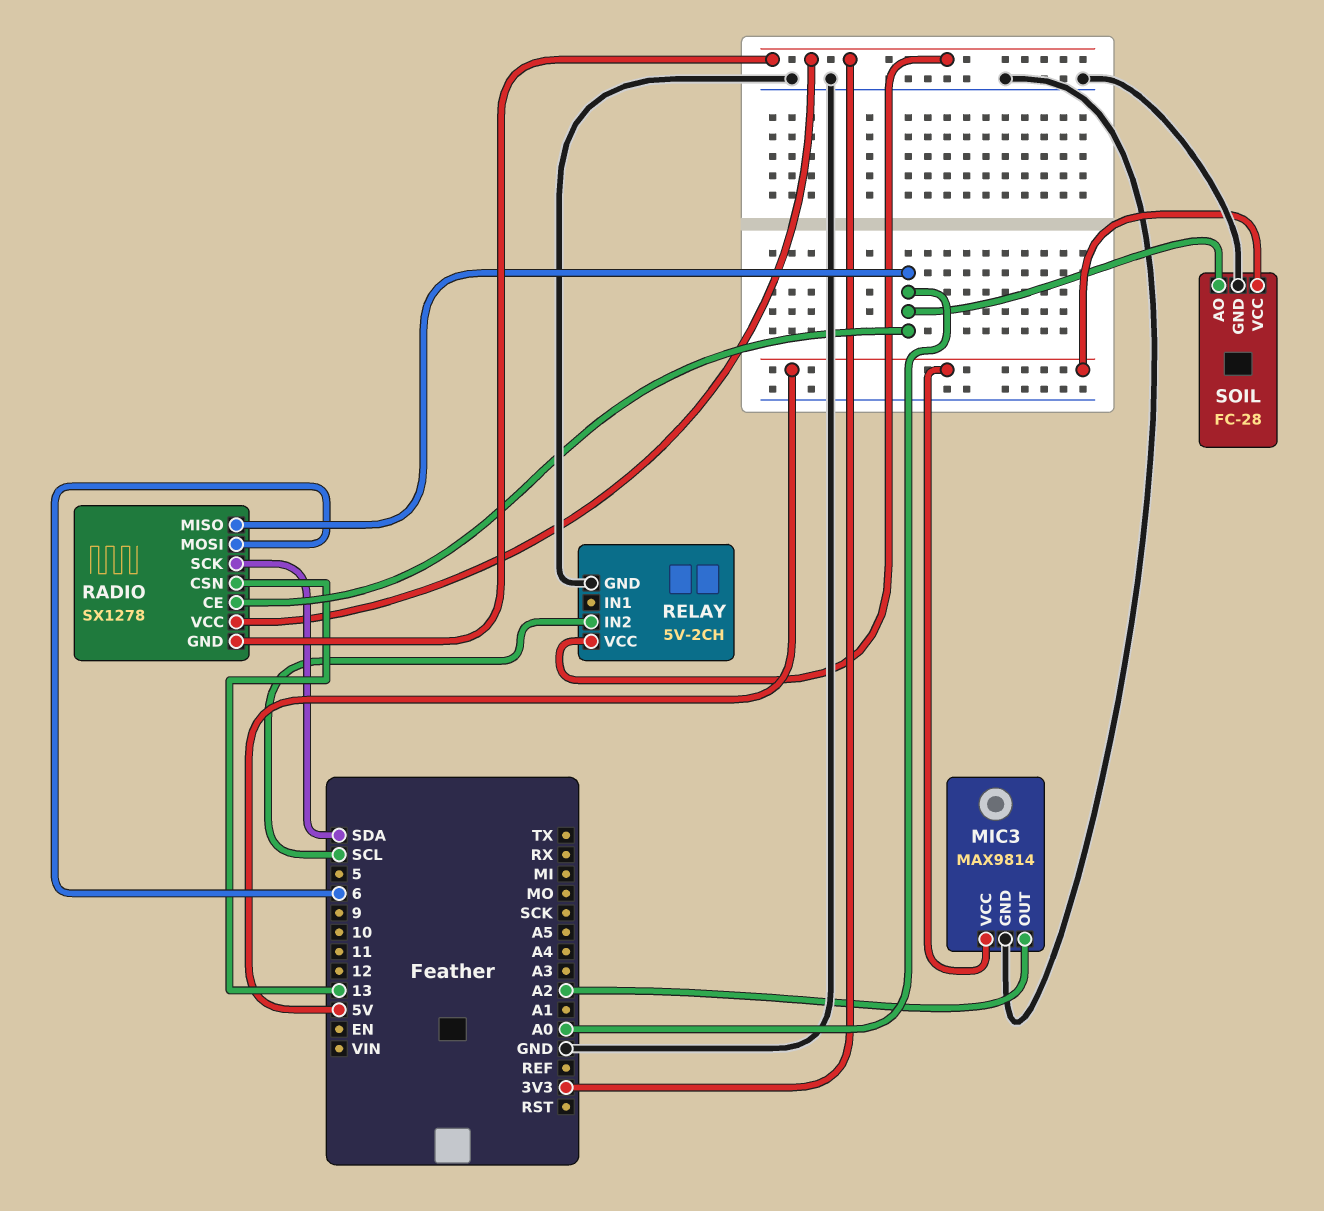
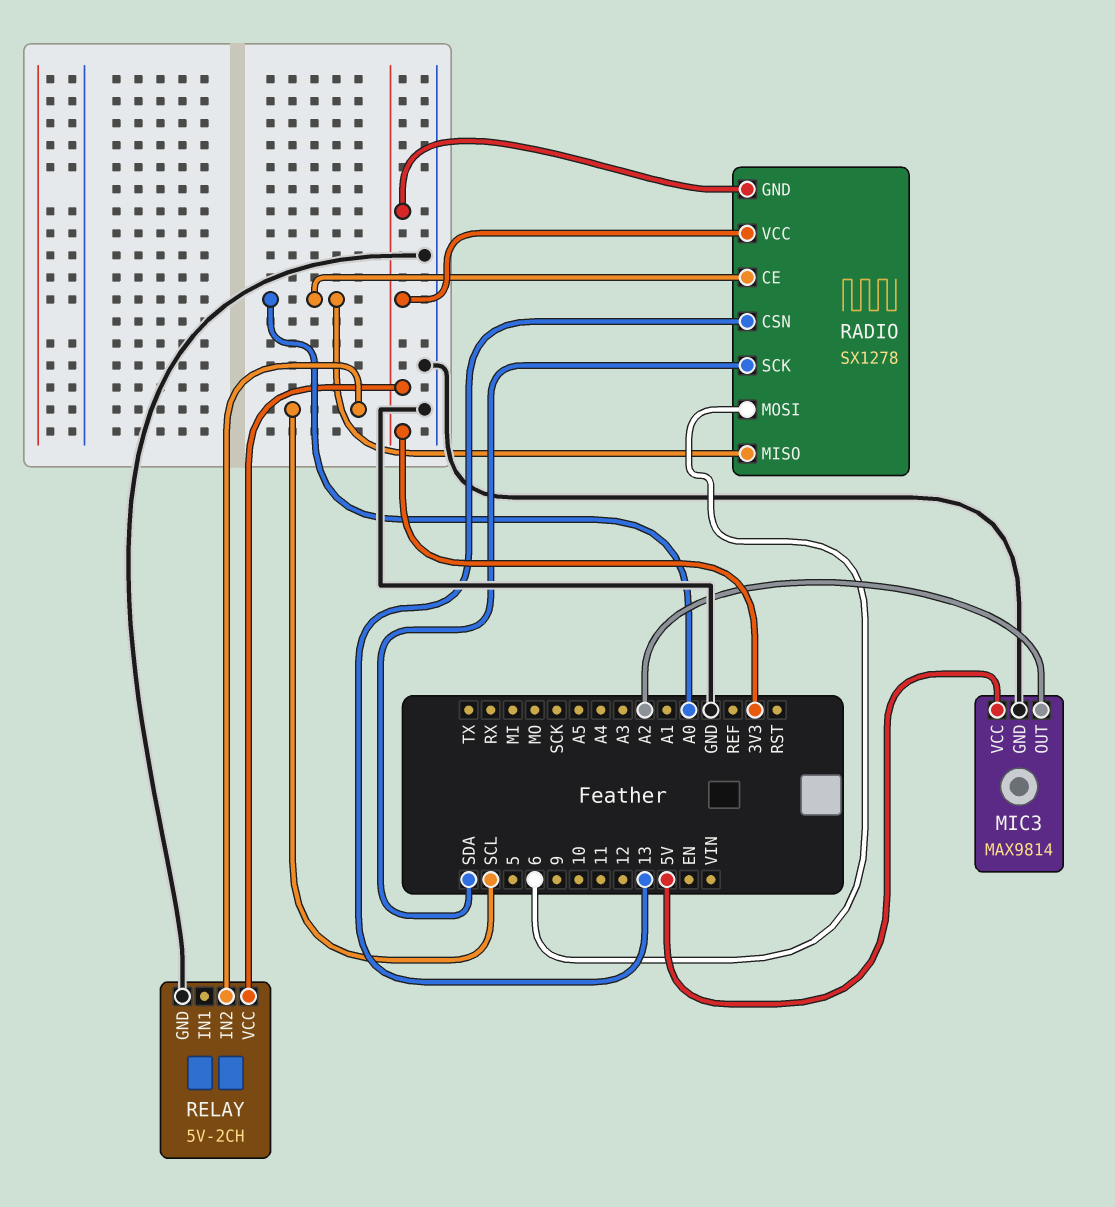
SOIL: FC-28 -> none
SOIL pin AO: A0 -> none
SOIL pin GND: GND -> none
SOIL pin VCC: 5V -> none

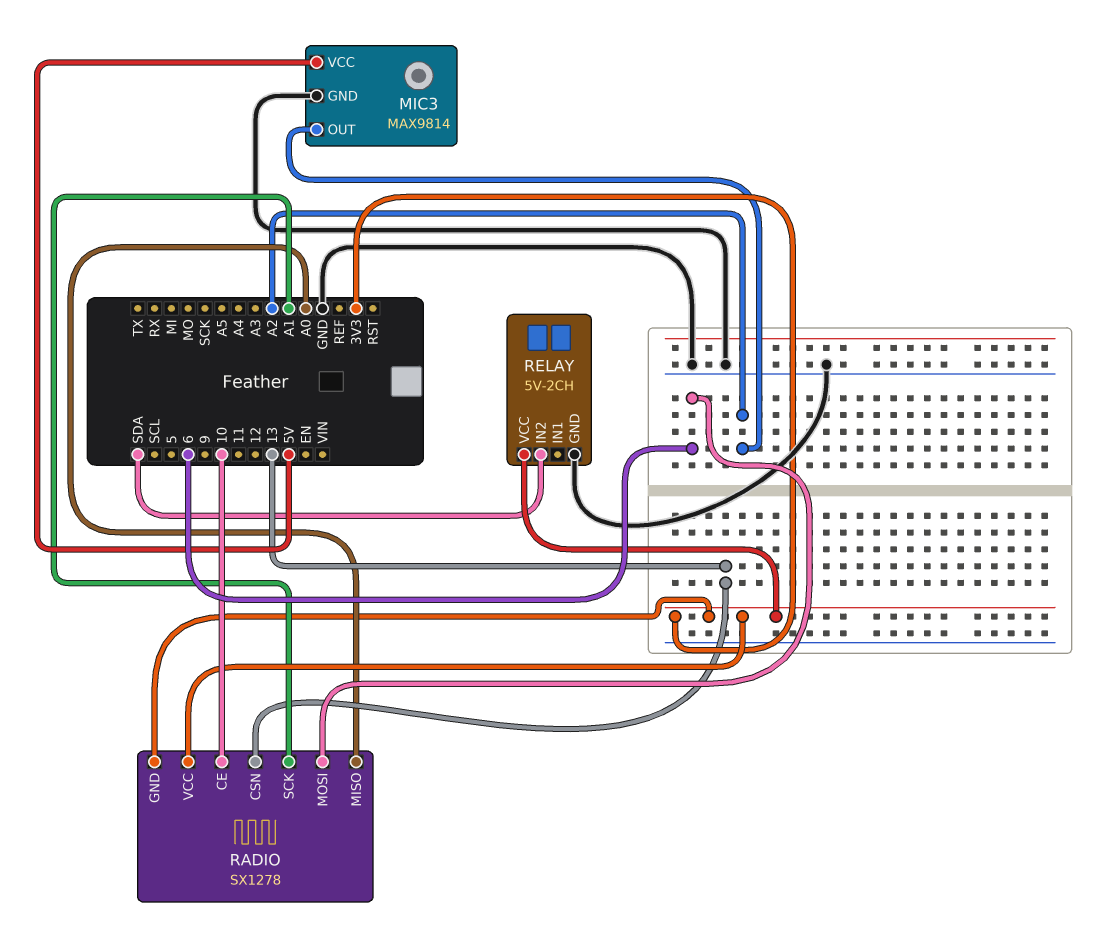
RADIO pin CE: A0 -> 10
RADIO pin SCK: SDA -> A1
RELAY pin IN2: SCL -> SDA

